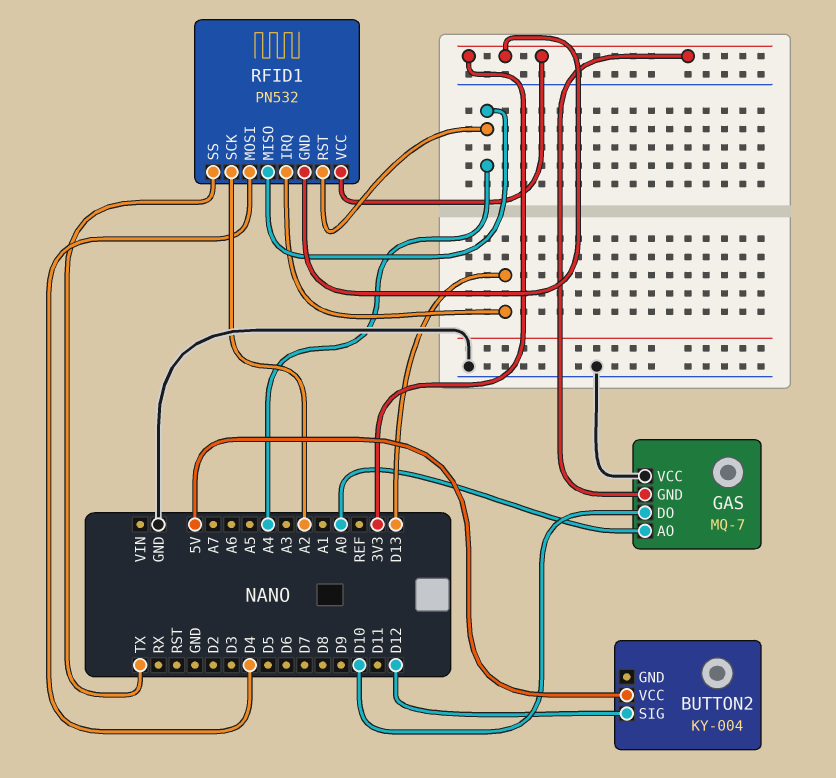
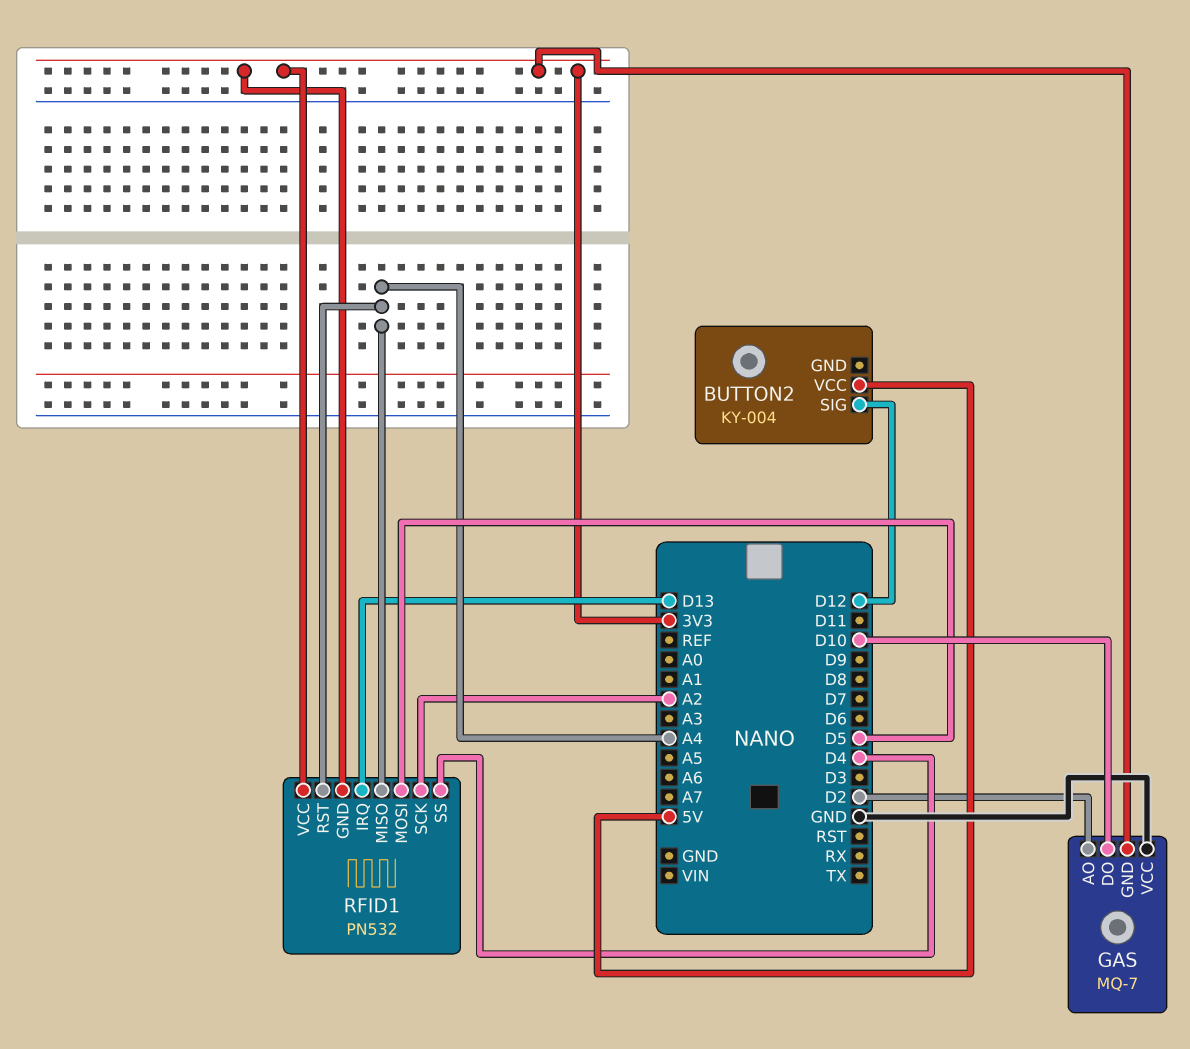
GAS pin AO: A0 -> D2
RFID1 pin MOSI: D4 -> D5
RFID1 pin SS: TX -> D4

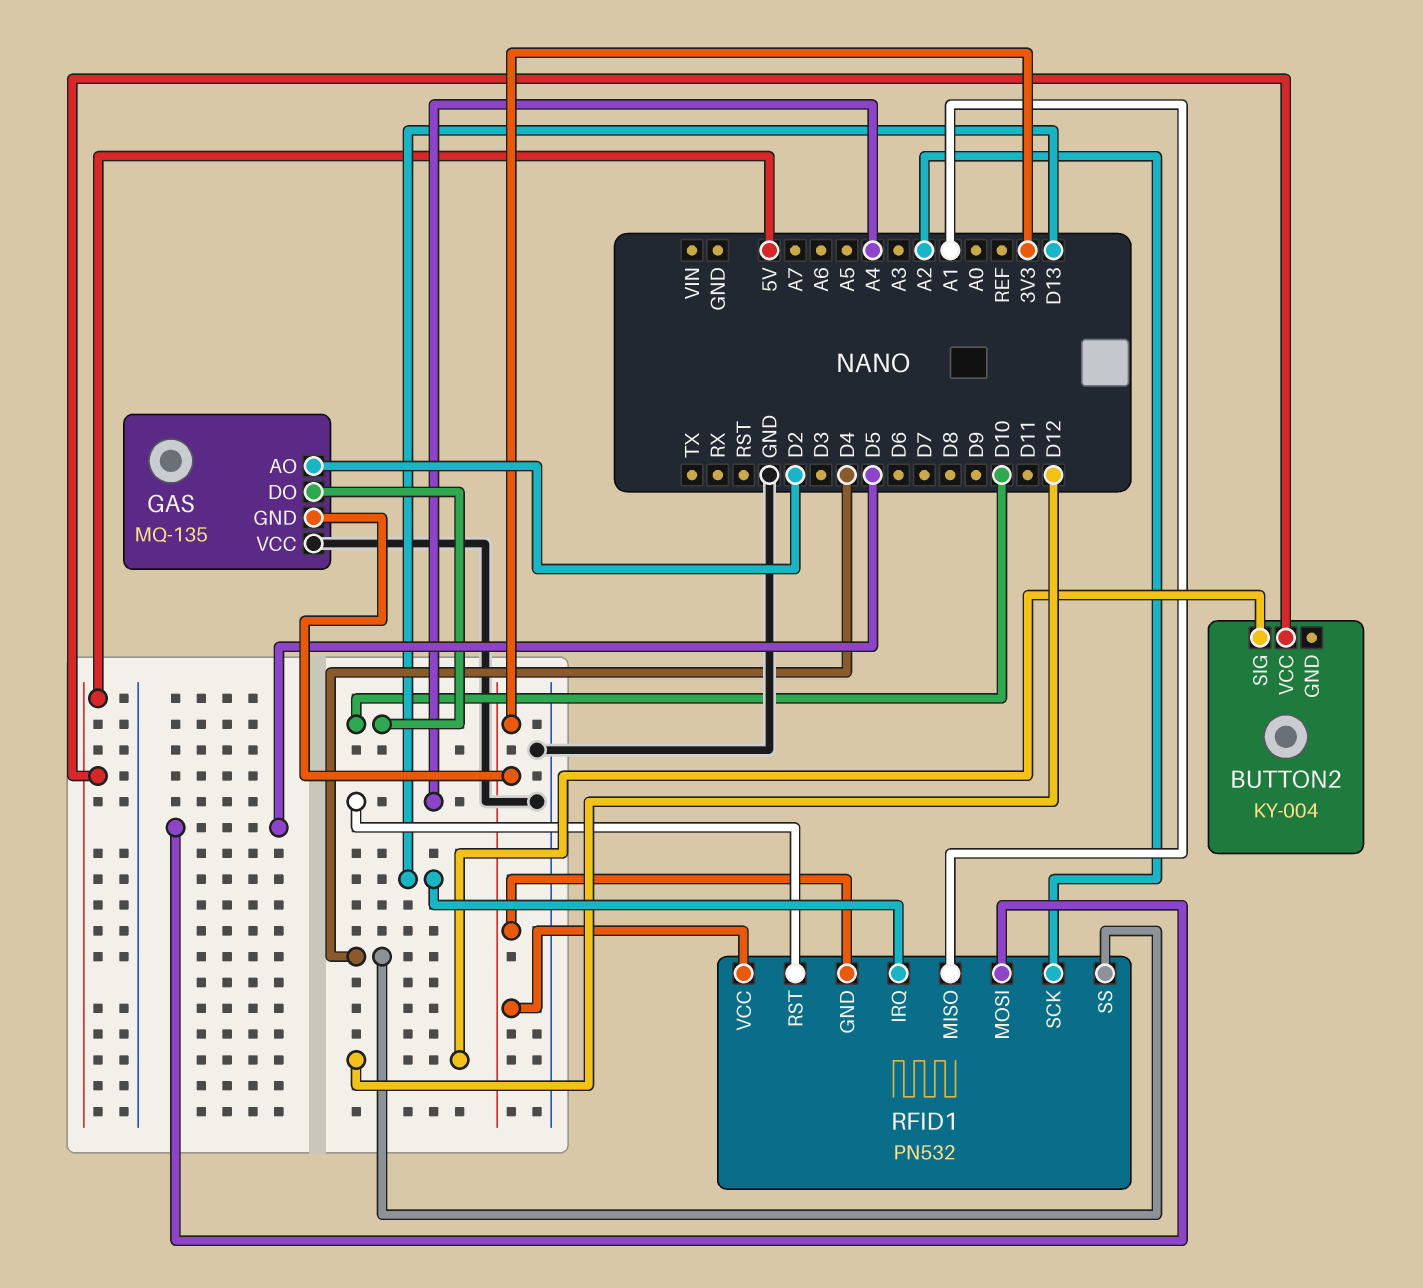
GAS: MQ-7 -> MQ-135
RFID1 pin MISO: A4 -> A1

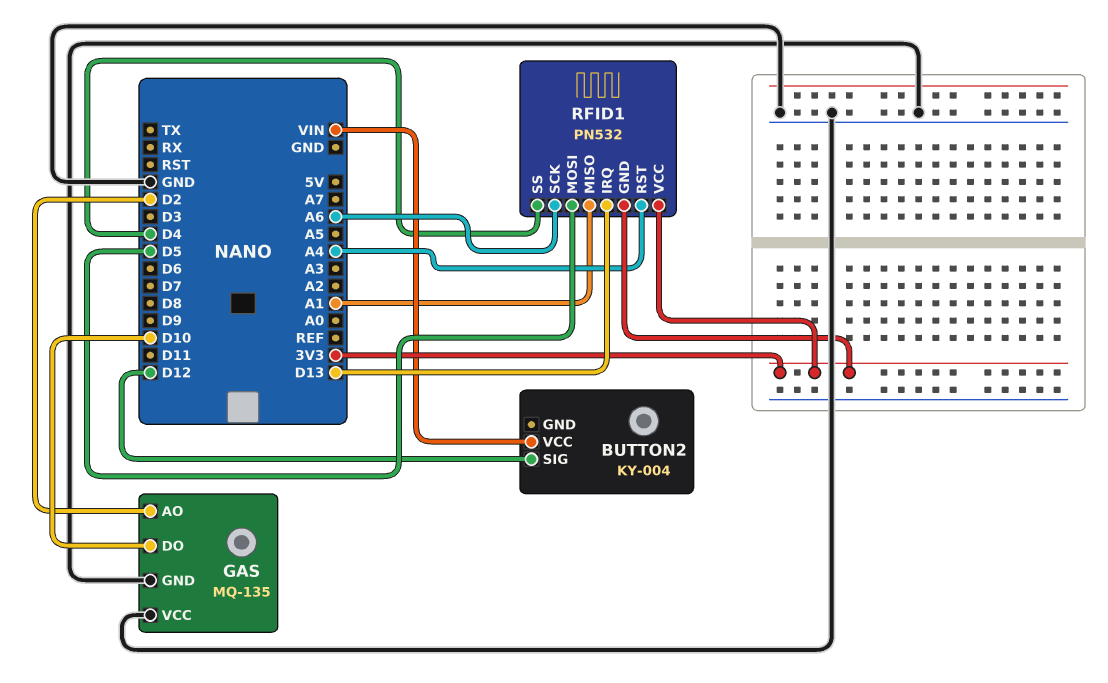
BUTTON2 pin VCC: 5V -> VIN
GAS pin GND: 3V3 -> GND
RFID1 pin SCK: A2 -> A6

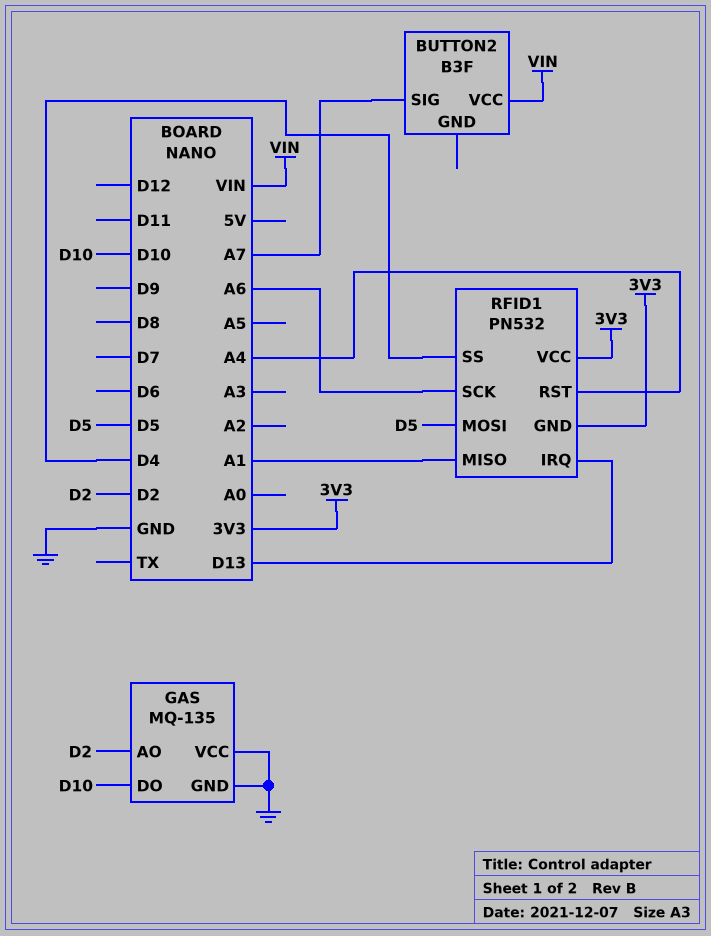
BUTTON2: KY-004 -> B3F
BUTTON2 pin SIG: D12 -> A7

